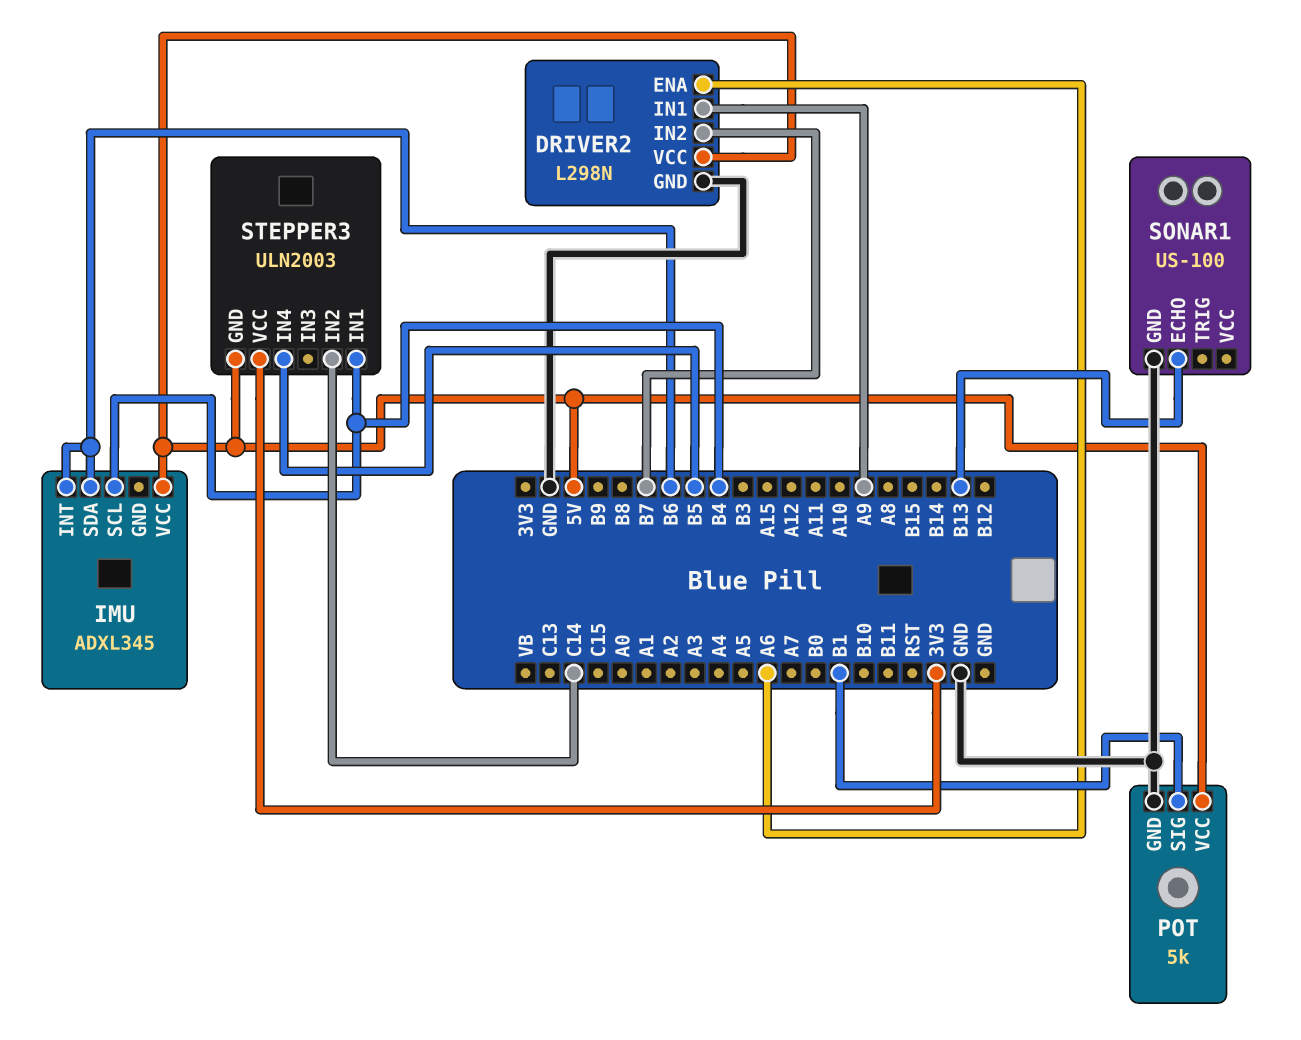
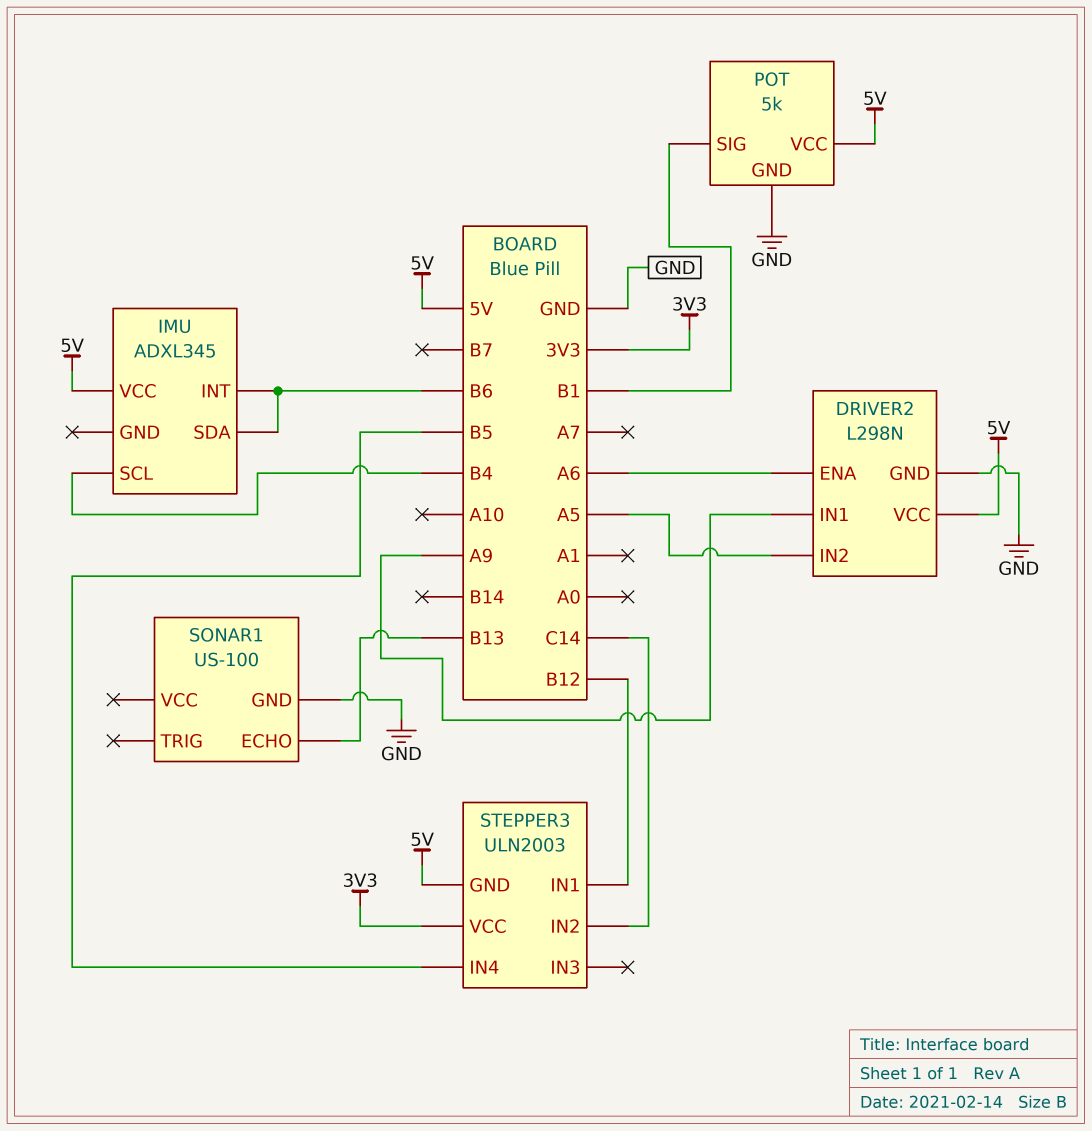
DRIVER2 pin IN2: B7 -> A5
STEPPER3 pin IN1: B4 -> B12

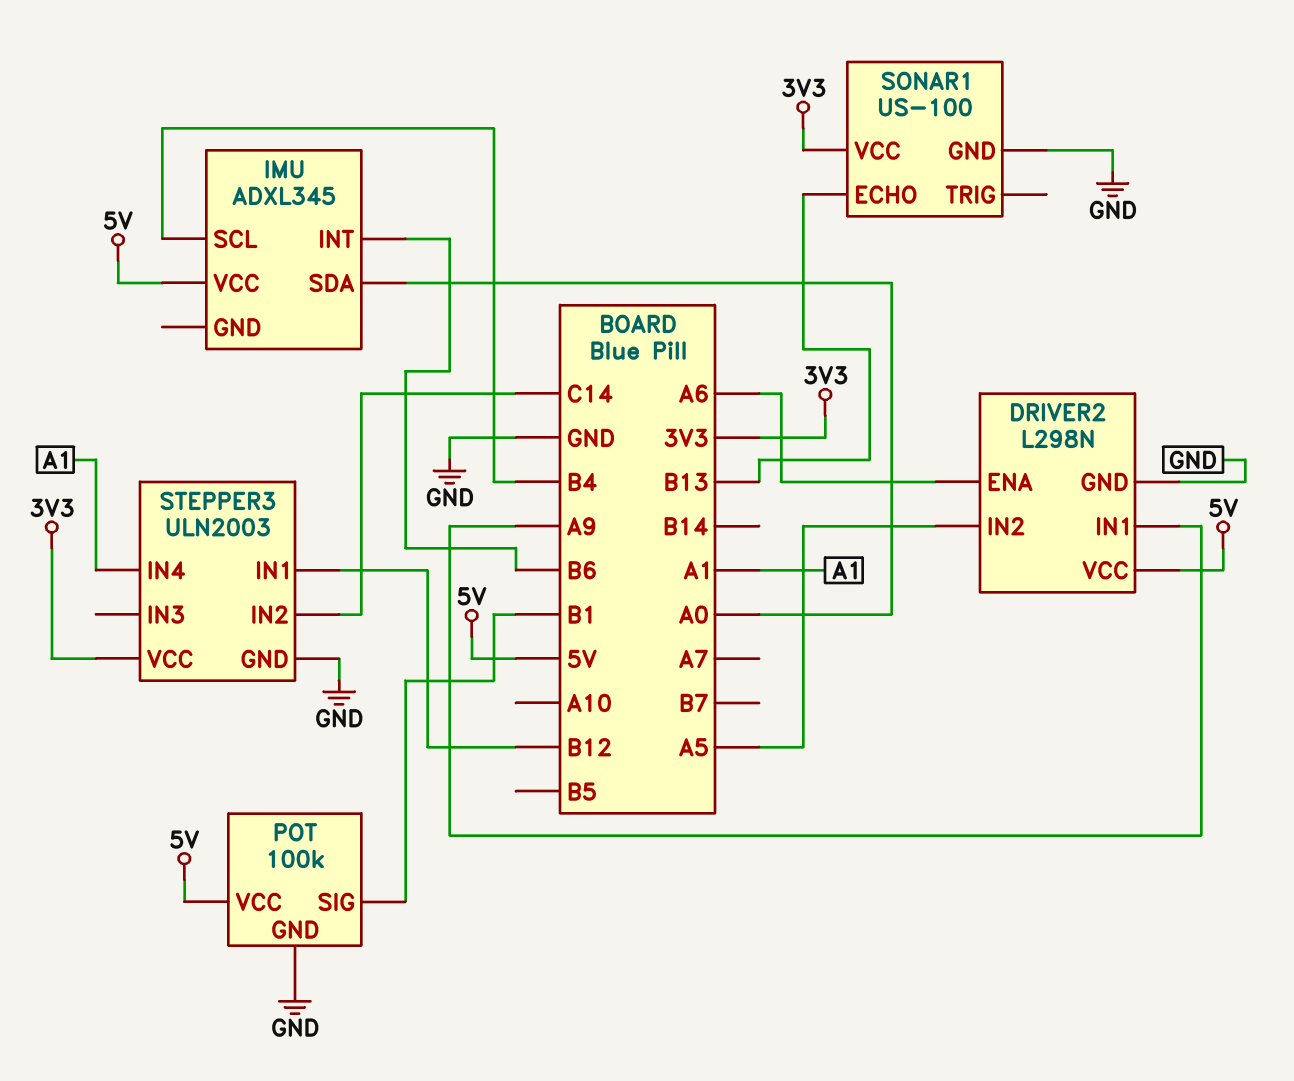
IMU pin SDA: B6 -> A0
POT: 5k -> 100k
SONAR1 pin VCC: none -> 3V3
STEPPER3 pin GND: 5V -> GND
STEPPER3 pin IN4: B5 -> A1

